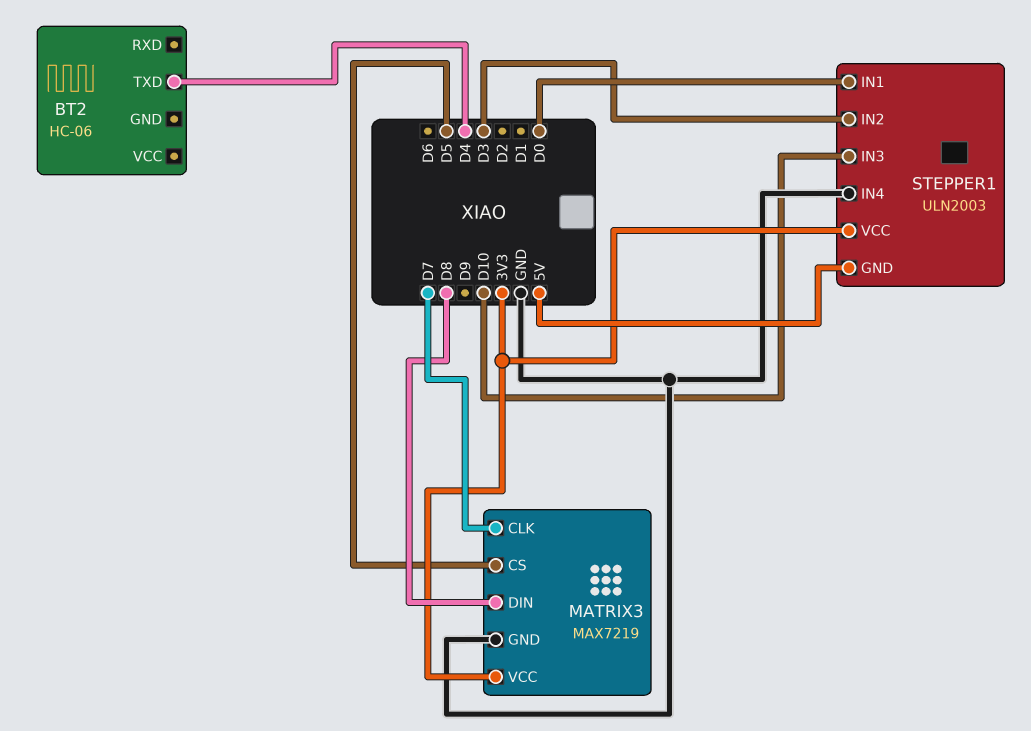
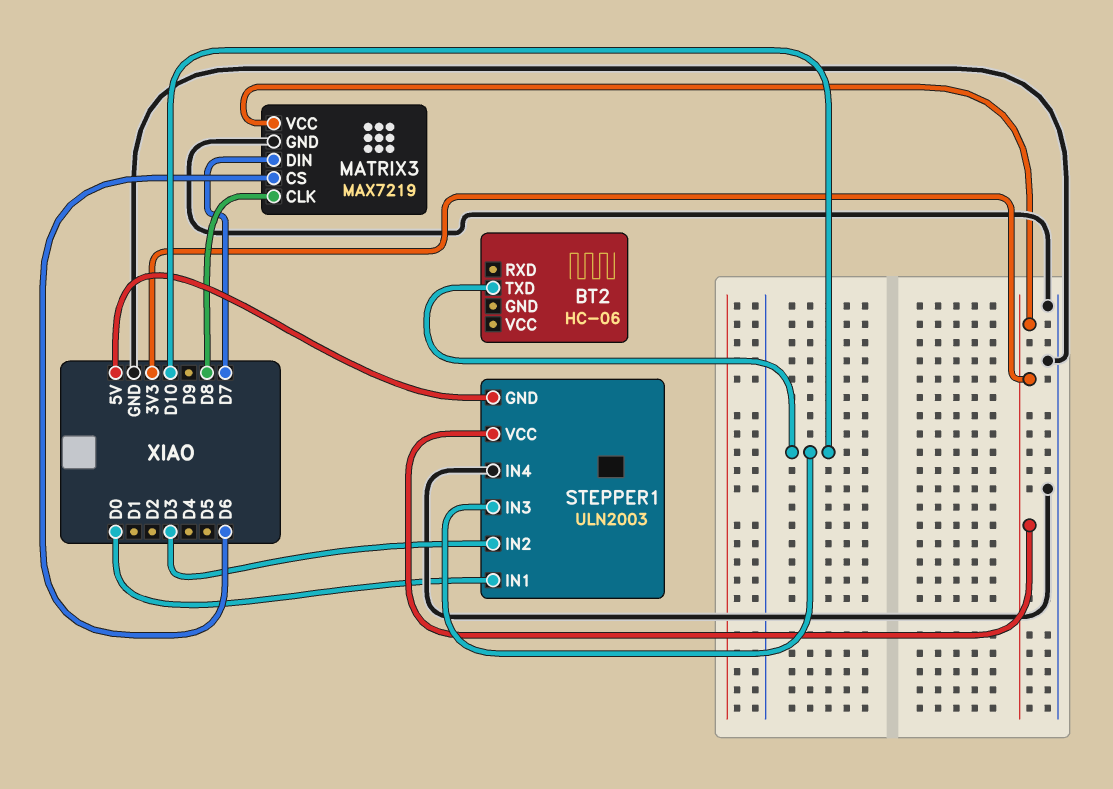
BT2 pin TXD: D4 -> D10
MATRIX3 pin CLK: D7 -> D8
MATRIX3 pin CS: D5 -> D6
MATRIX3 pin DIN: D8 -> D7

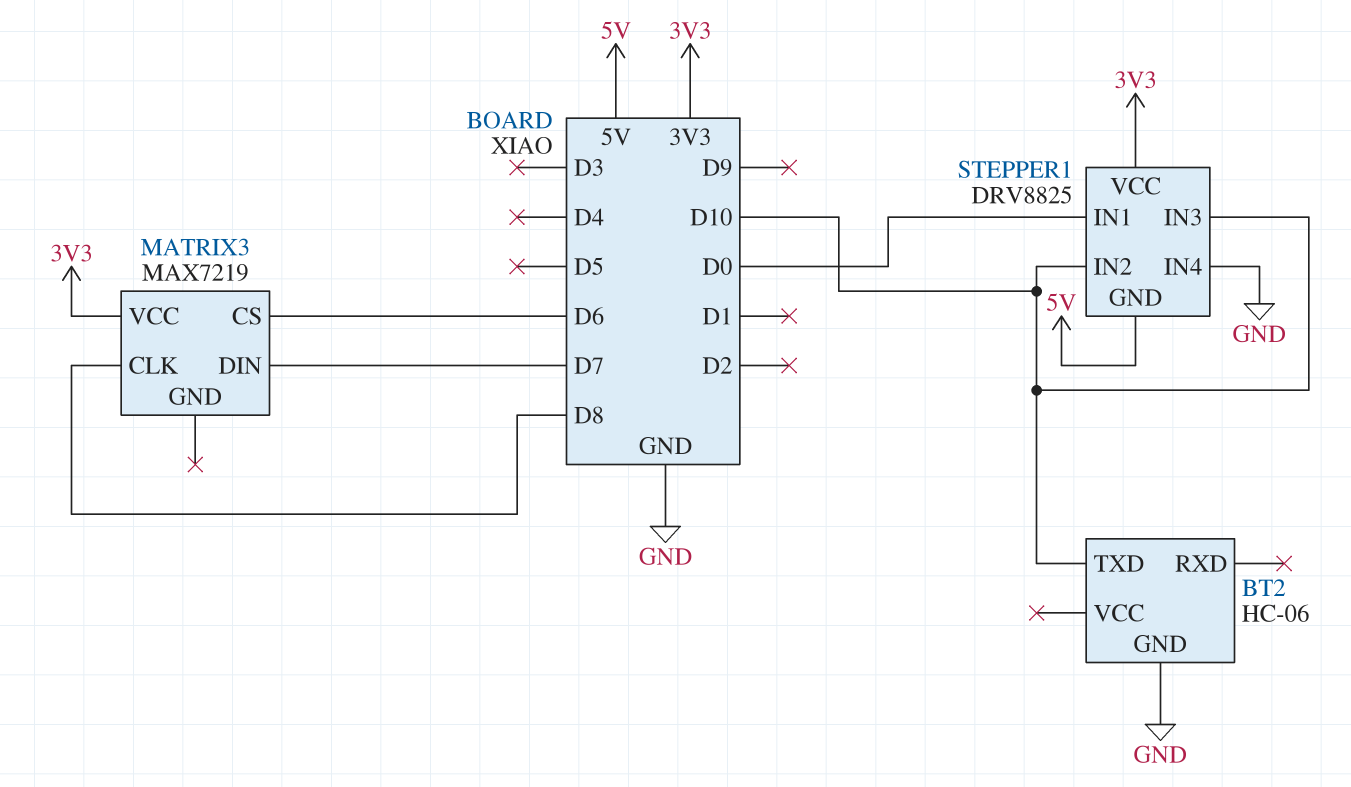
BT2 pin GND: none -> GND
MATRIX3 pin GND: GND -> none
STEPPER1: ULN2003 -> DRV8825
STEPPER1 pin IN2: D3 -> D10

